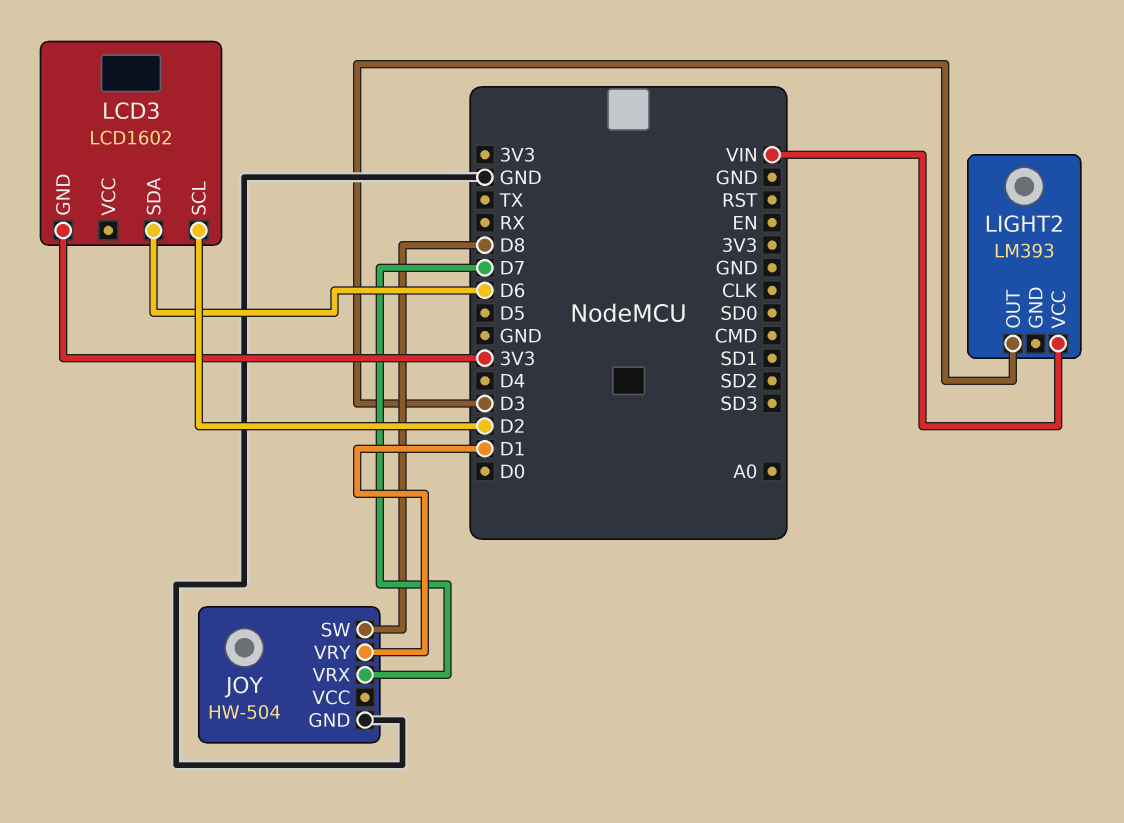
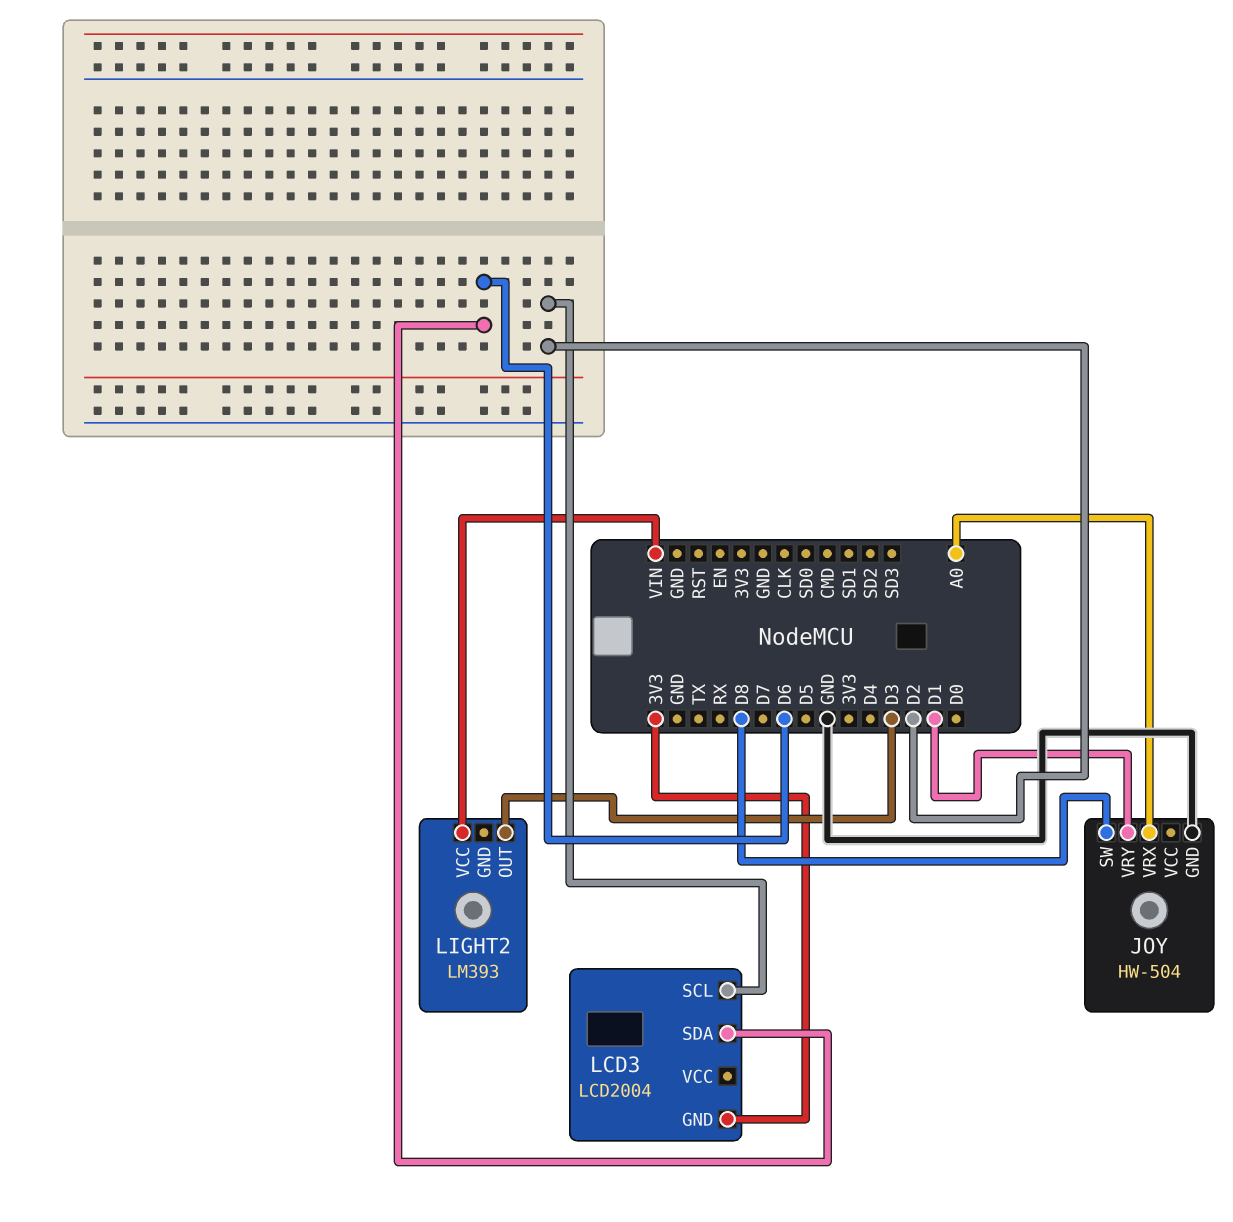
JOY pin VRX: D7 -> A0
LCD3: LCD1602 -> LCD2004

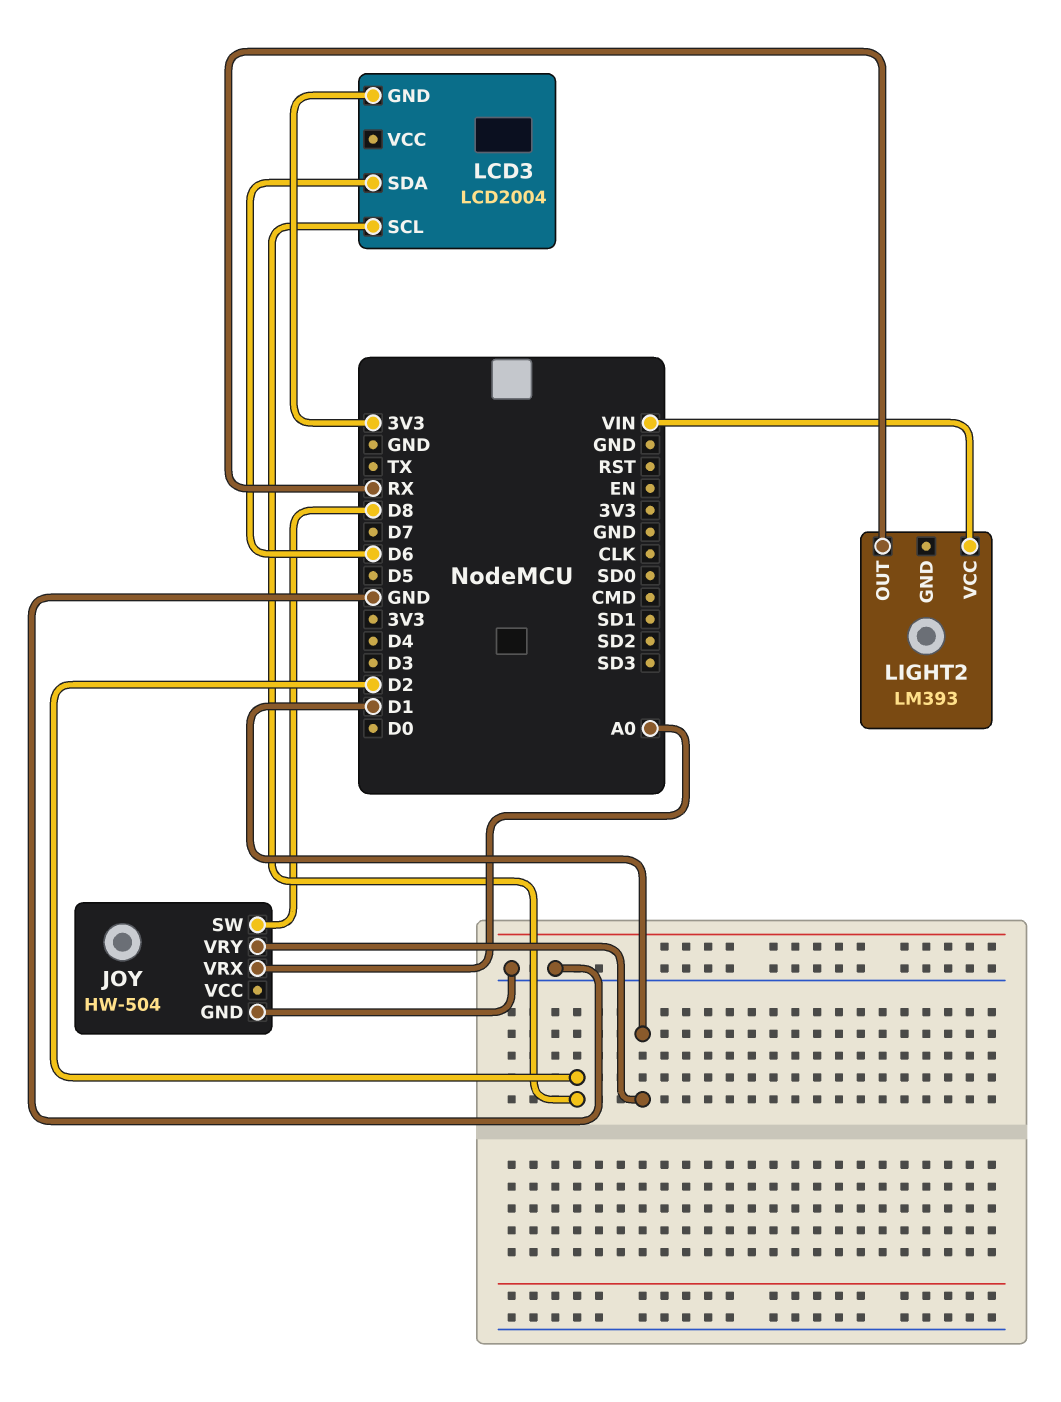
LIGHT2 pin OUT: D3 -> RX

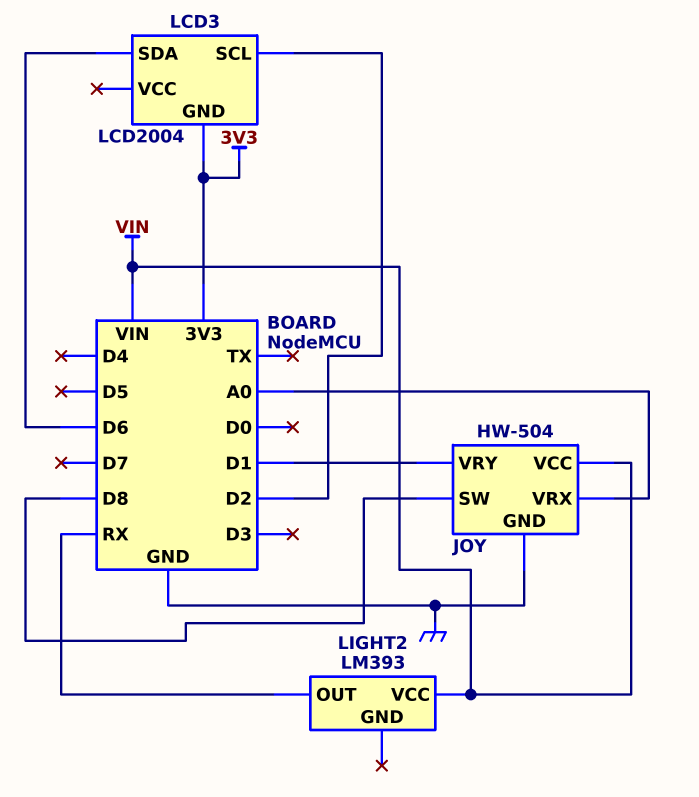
JOY pin VCC: none -> VIN

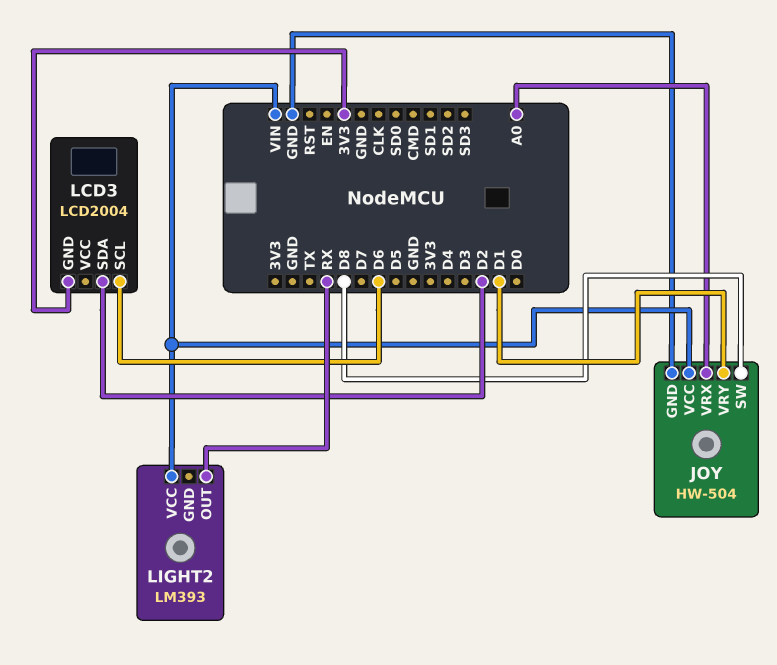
LCD3 pin SCL: D2 -> D6
LCD3 pin SDA: D6 -> D2

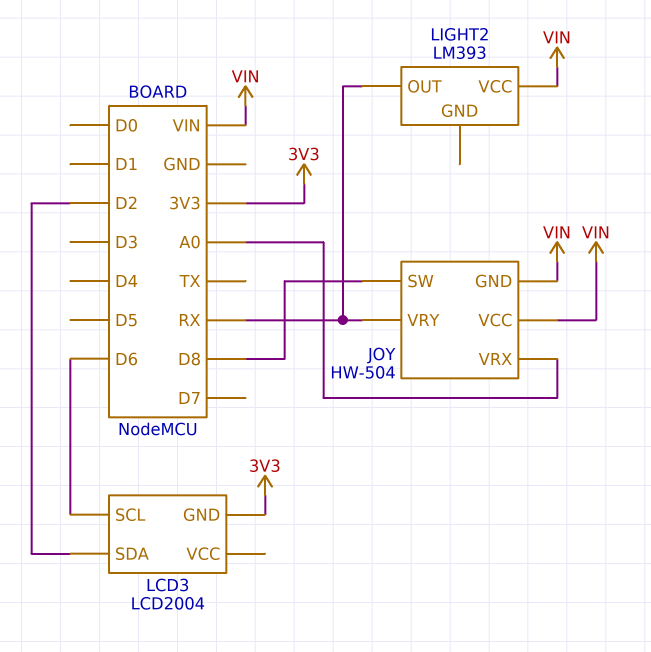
JOY pin GND: GND -> VIN
JOY pin VRY: D1 -> RX

